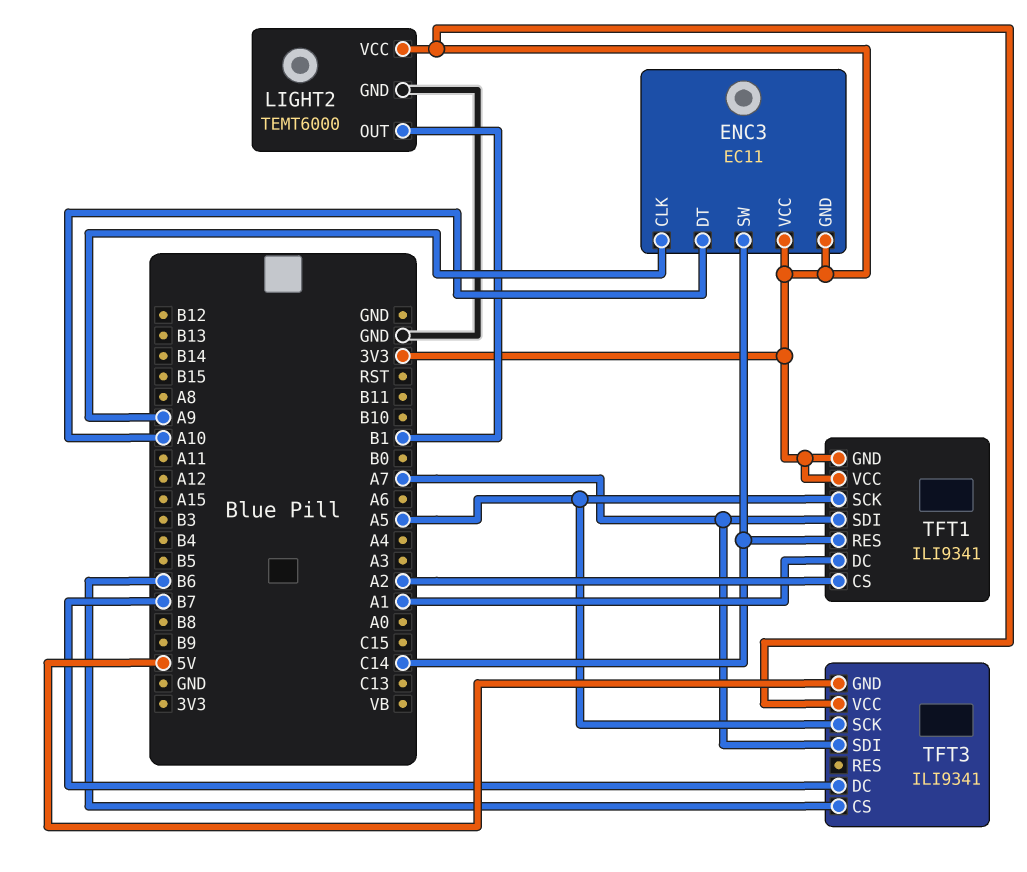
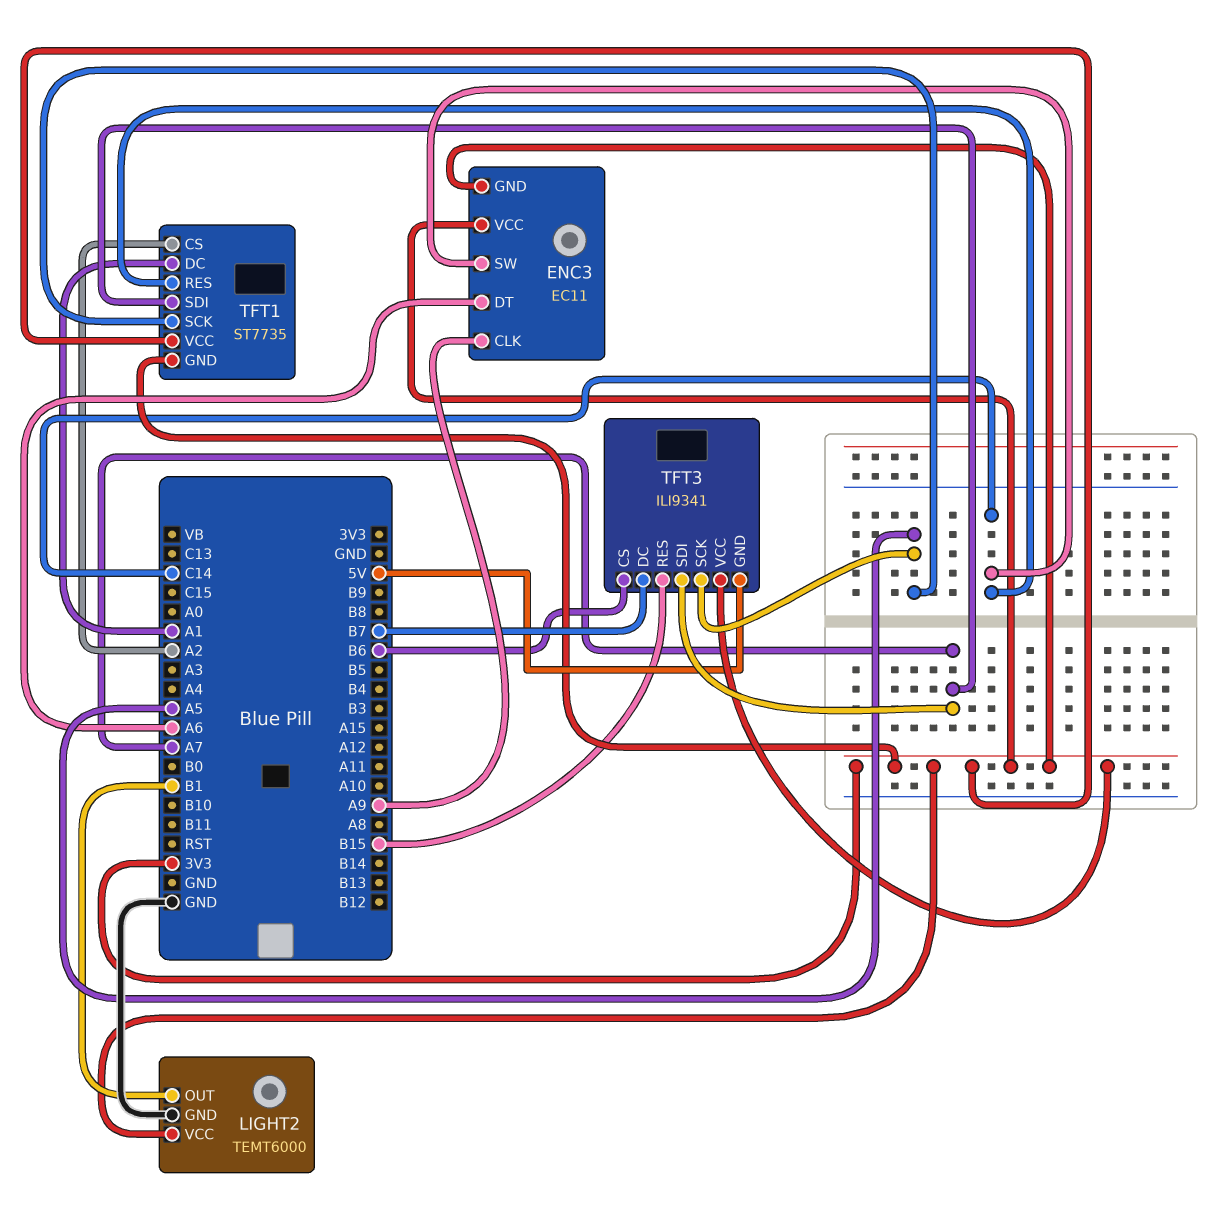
ENC3 pin DT: A10 -> A6
TFT1: ILI9341 -> ST7735
TFT3 pin RES: none -> B15

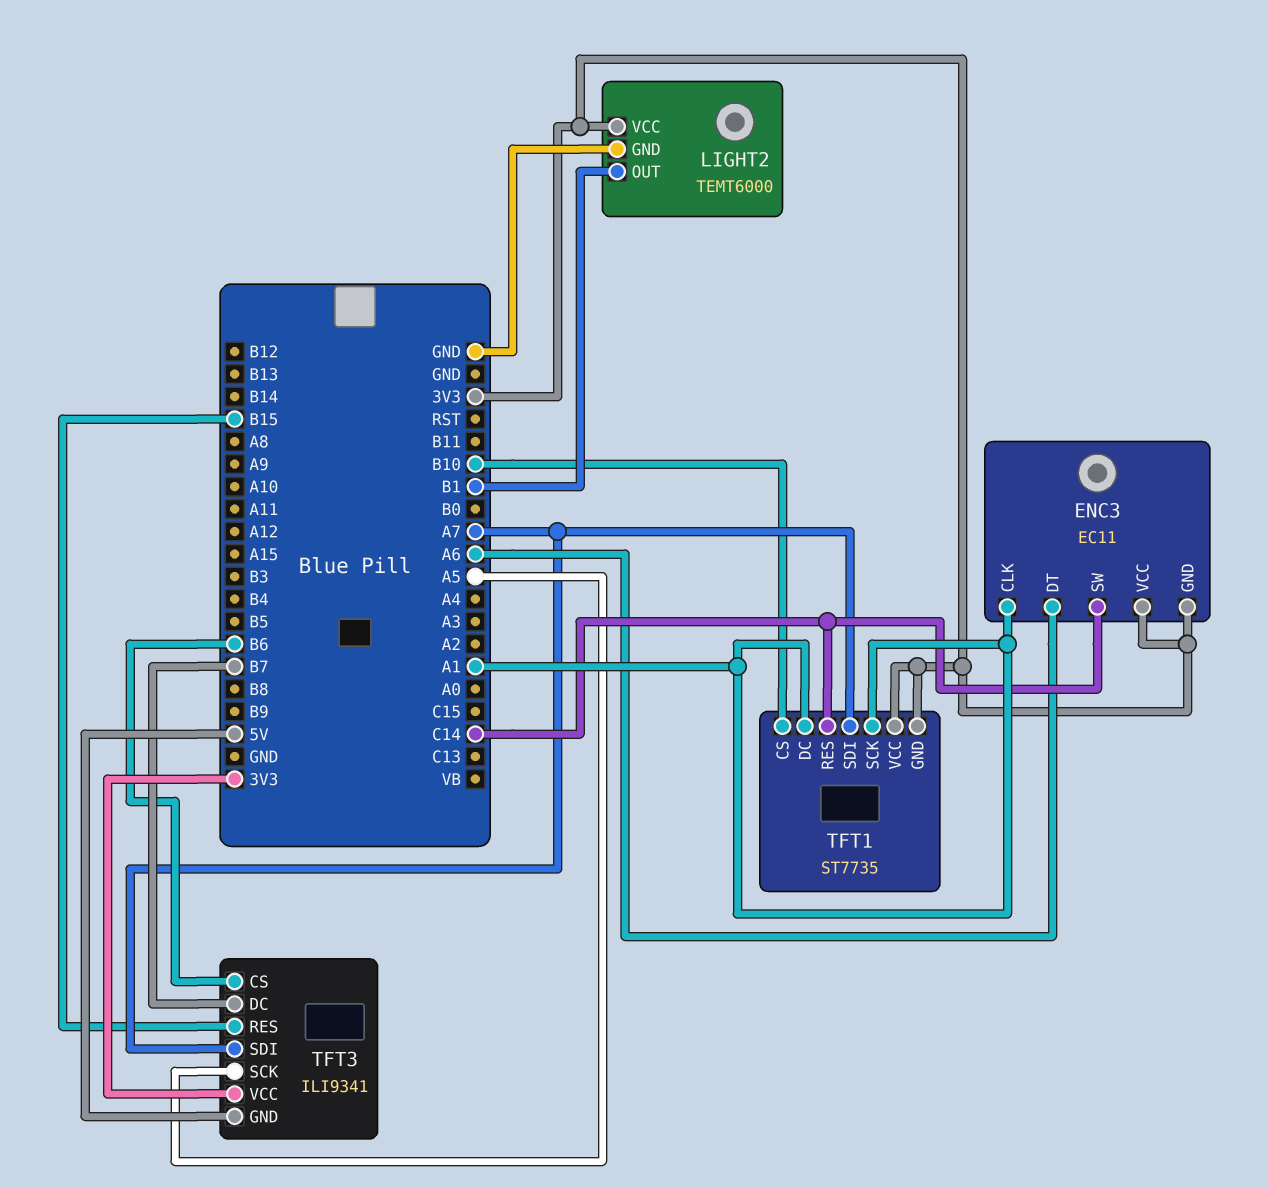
ENC3 pin CLK: A9 -> A1
TFT1 pin CS: A2 -> B10
TFT1 pin SCK: A5 -> A1

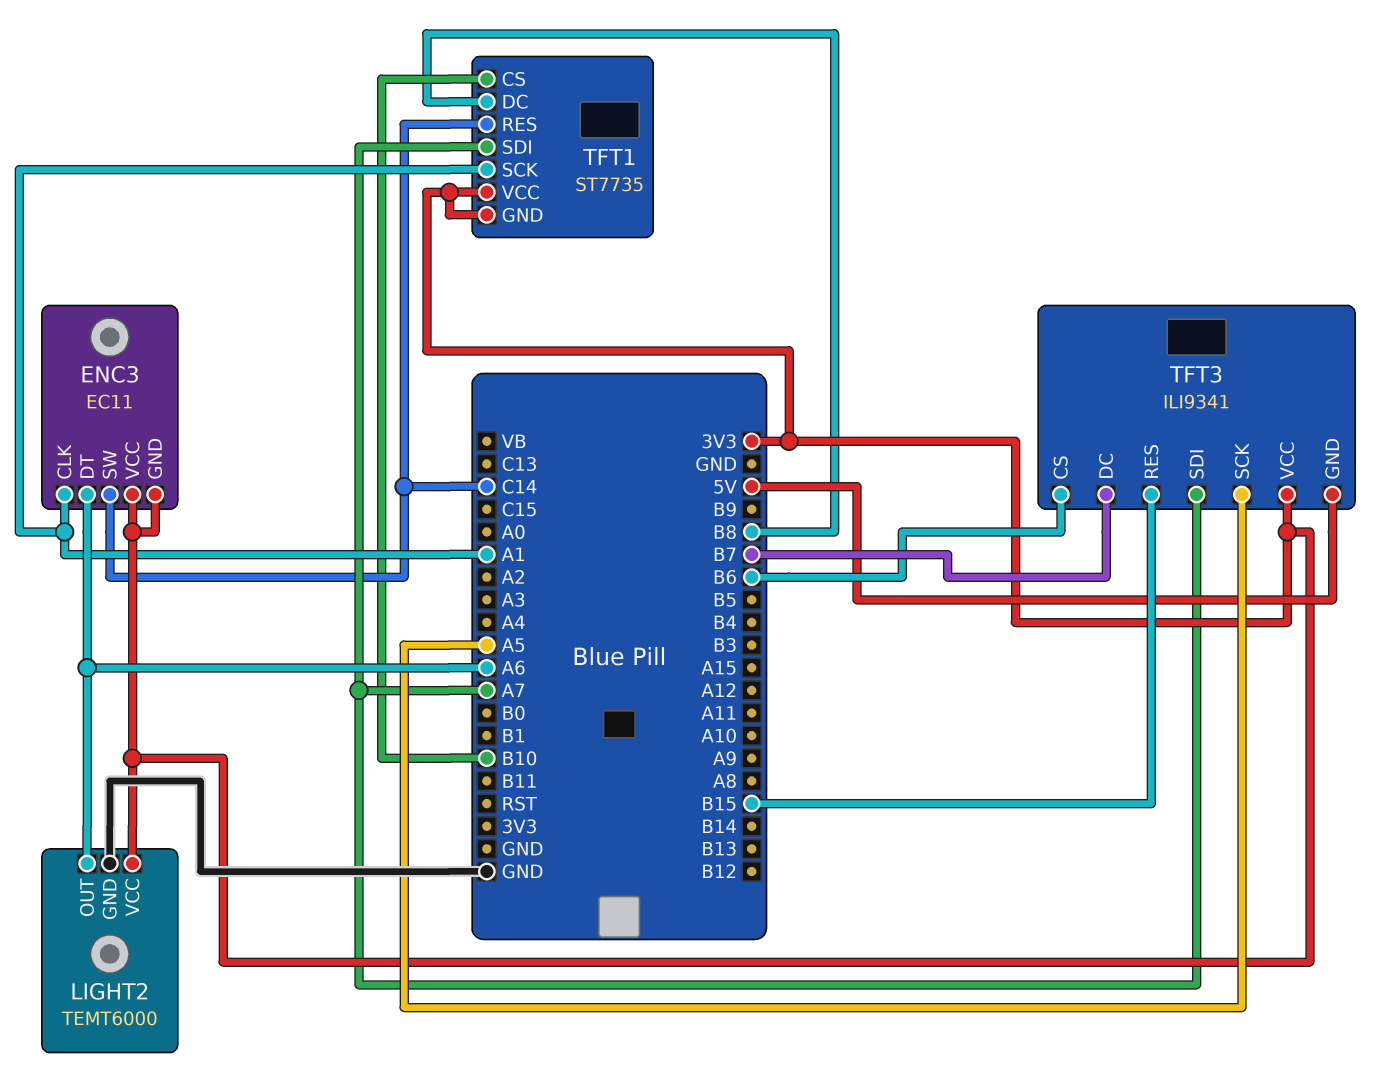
LIGHT2 pin OUT: B1 -> A6
TFT1 pin DC: A1 -> B8

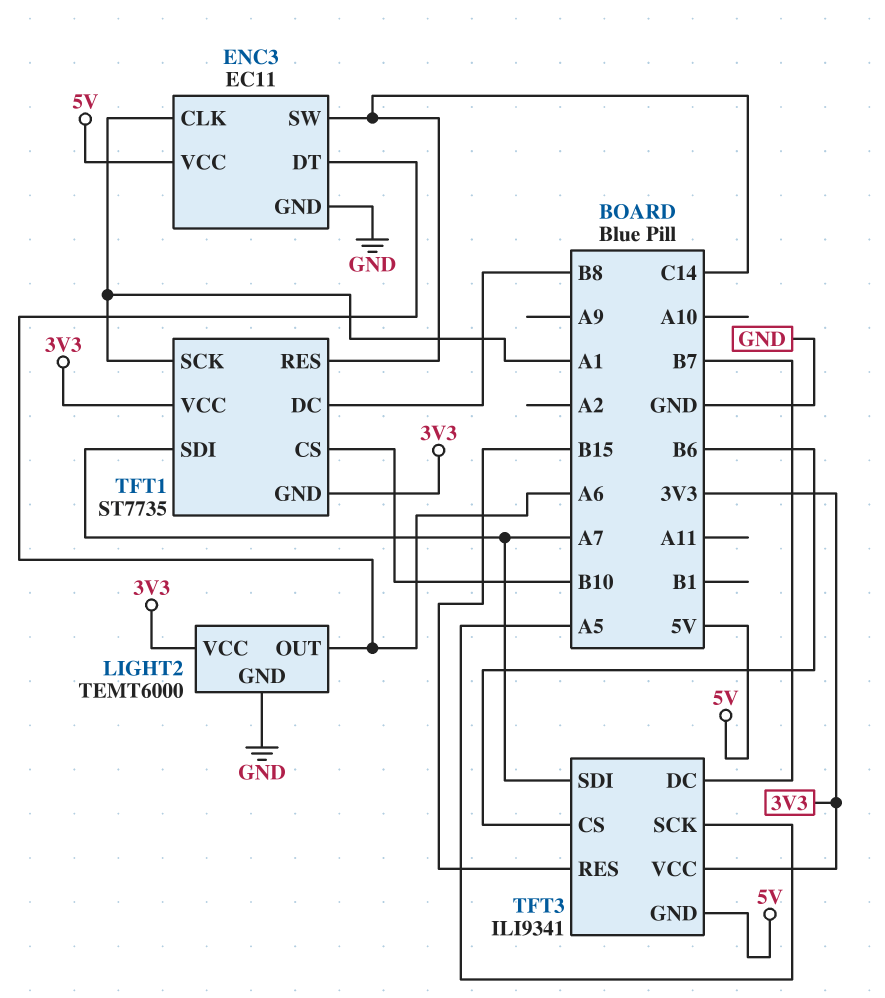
ENC3 pin GND: 3V3 -> GND
ENC3 pin VCC: 3V3 -> 5V

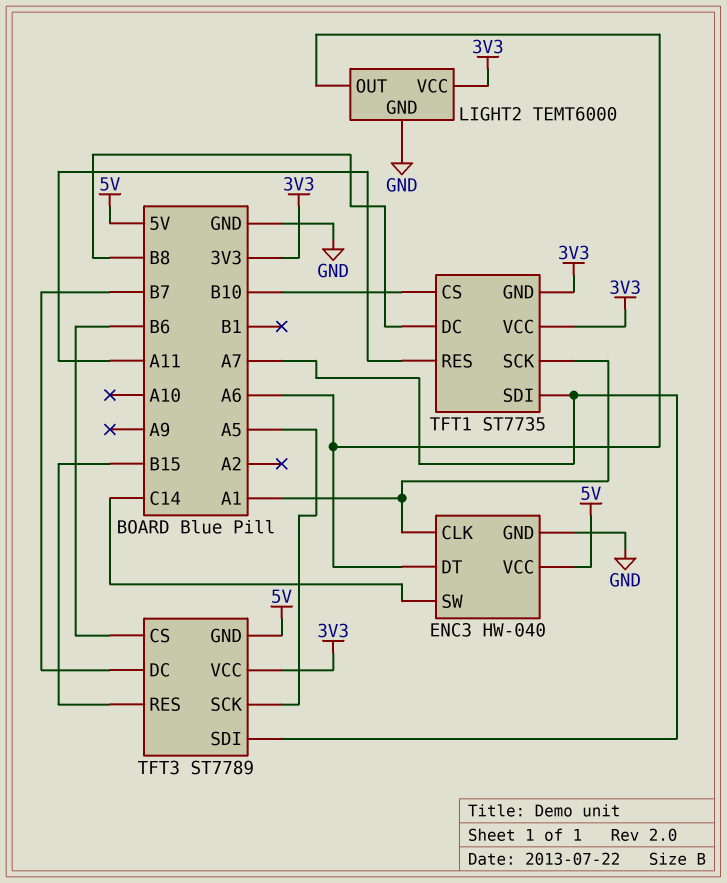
ENC3: EC11 -> HW-040
TFT1 pin RES: C14 -> A11
TFT3: ILI9341 -> ST7789

